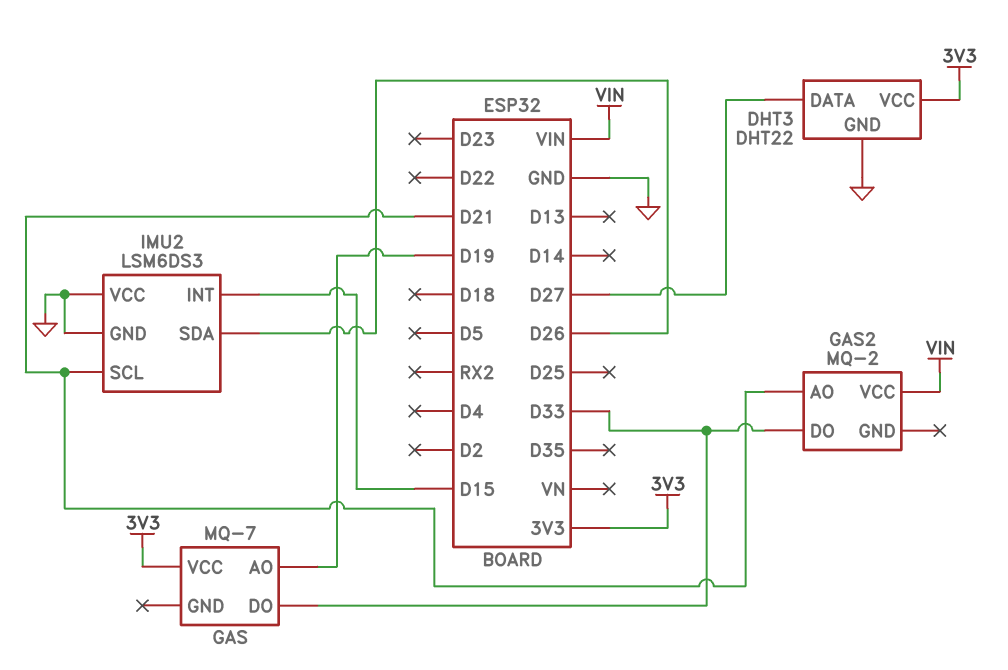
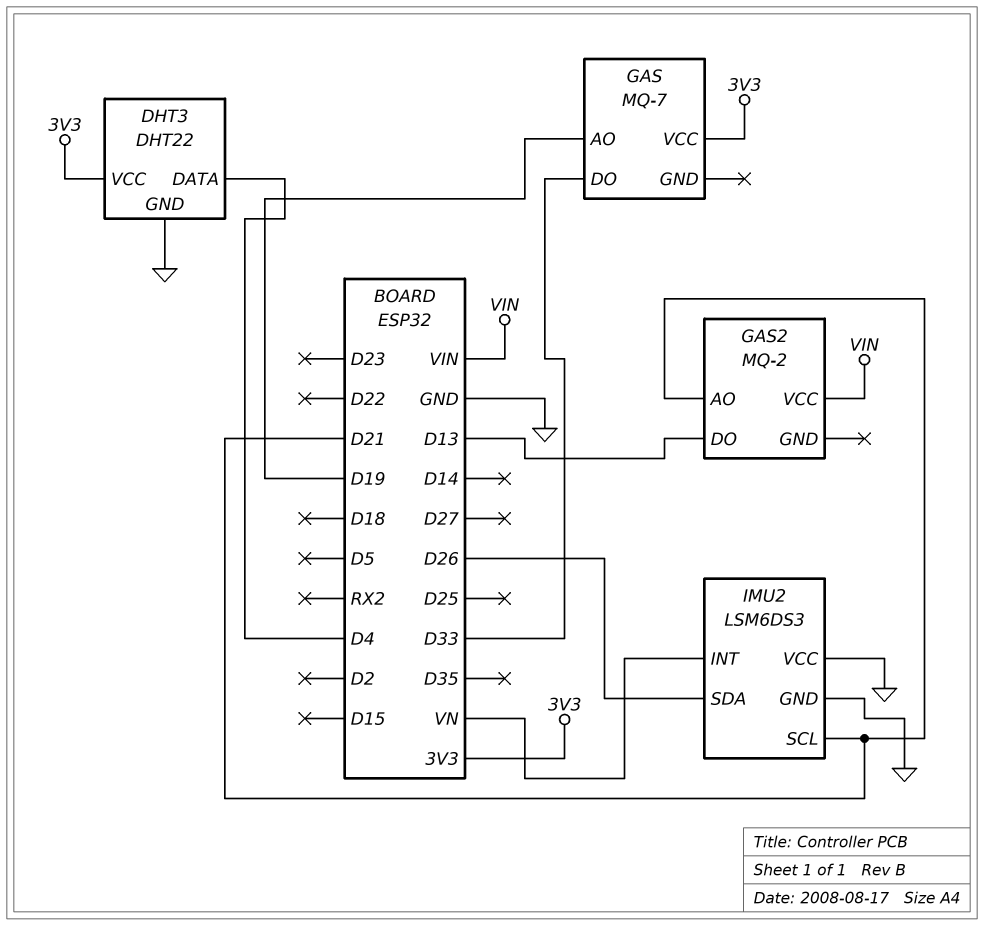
DHT3 pin DATA: D27 -> D4
GAS2 pin DO: D33 -> D13
IMU2 pin INT: D15 -> VN

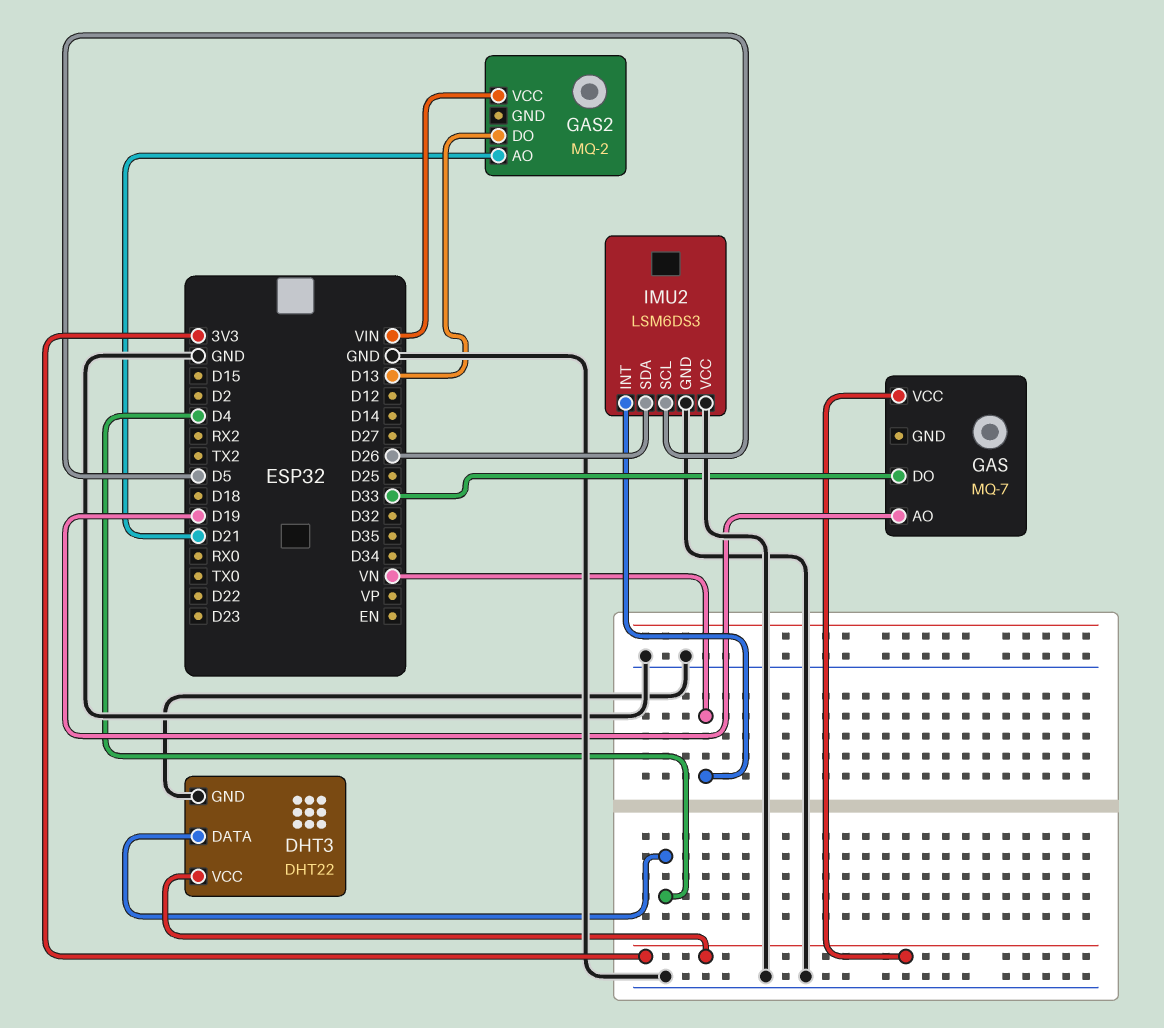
IMU2 pin SCL: D21 -> D5

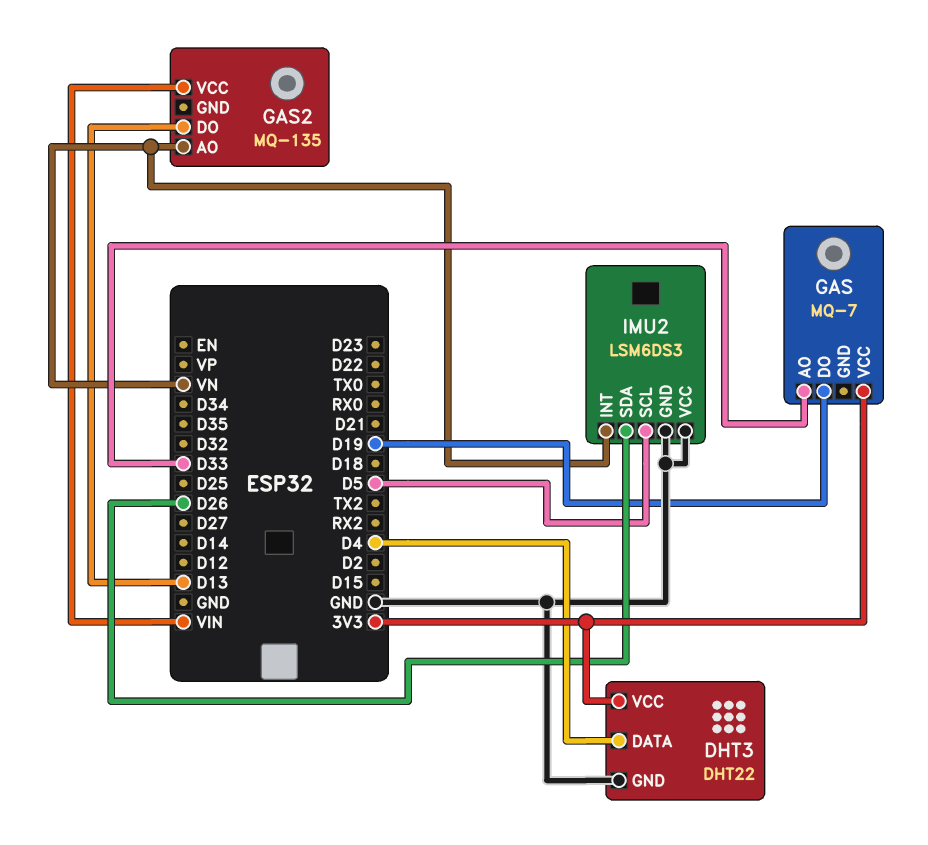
GAS pin AO: D19 -> D33
GAS pin DO: D33 -> D19
GAS2: MQ-2 -> MQ-135
GAS2 pin AO: D21 -> VN

